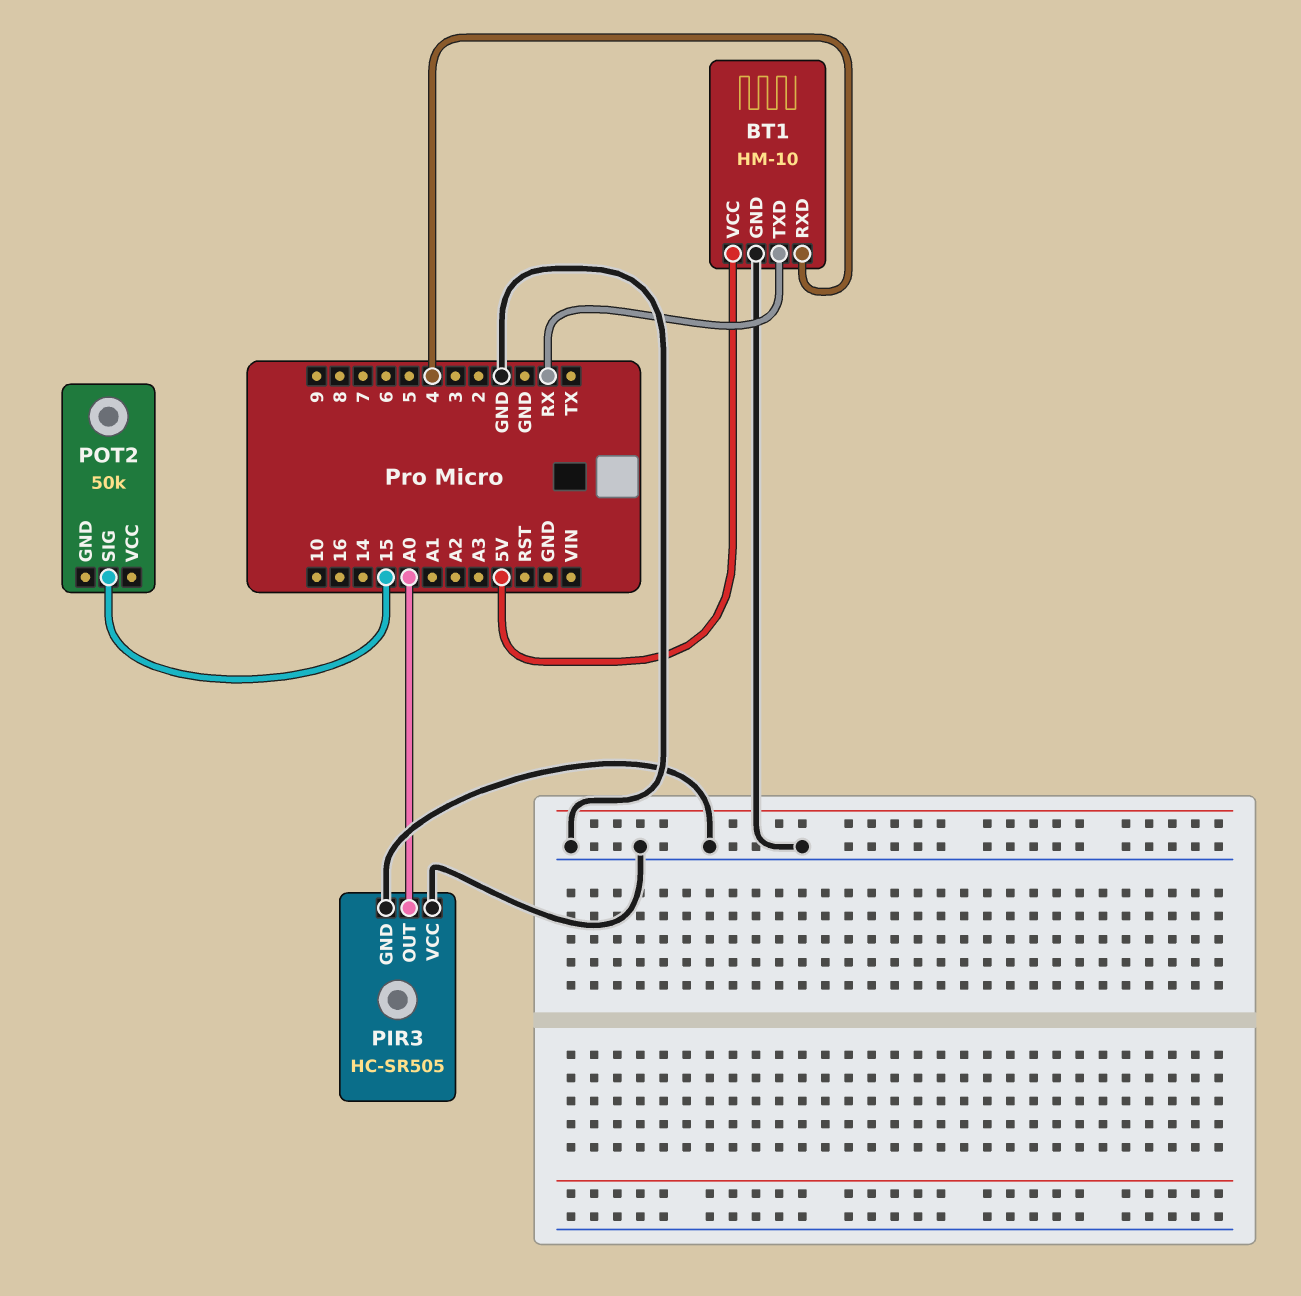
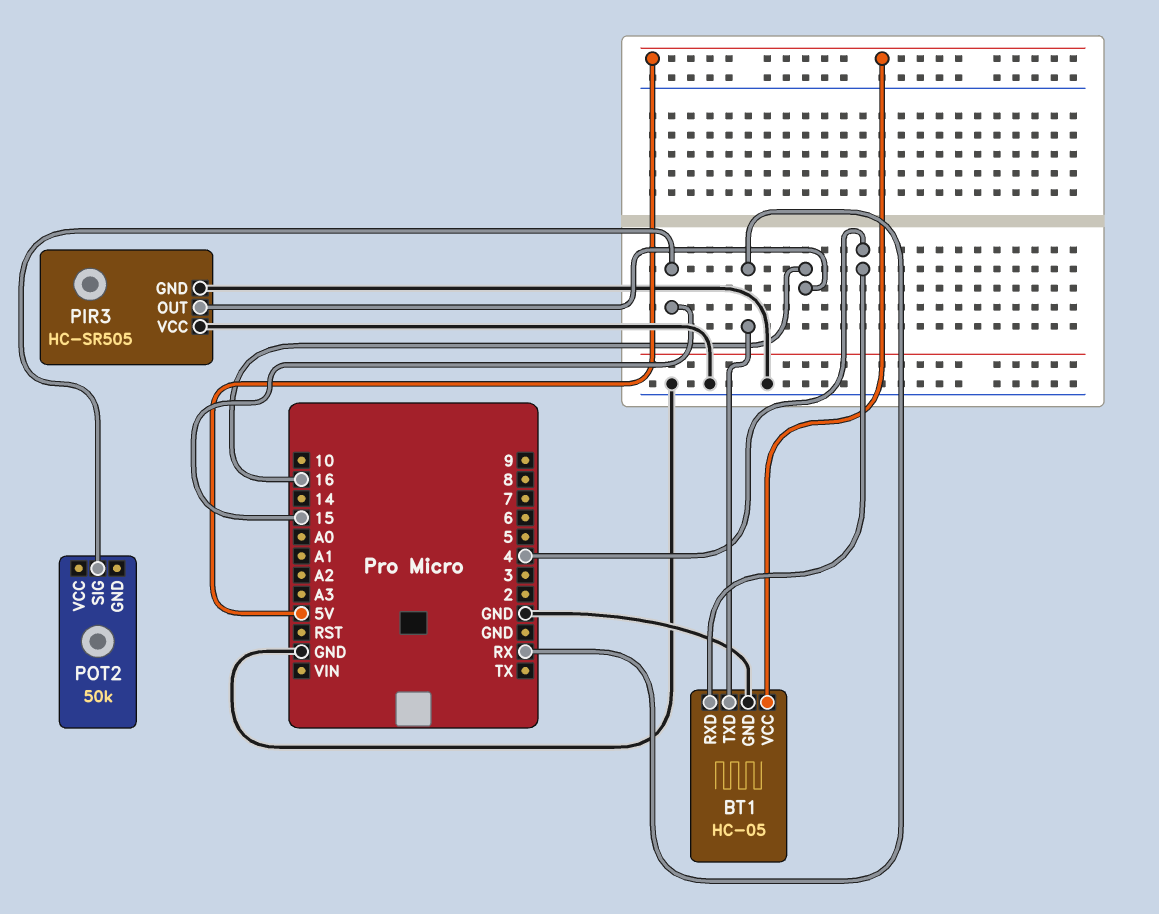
BT1: HM-10 -> HC-05
PIR3 pin OUT: A0 -> 16

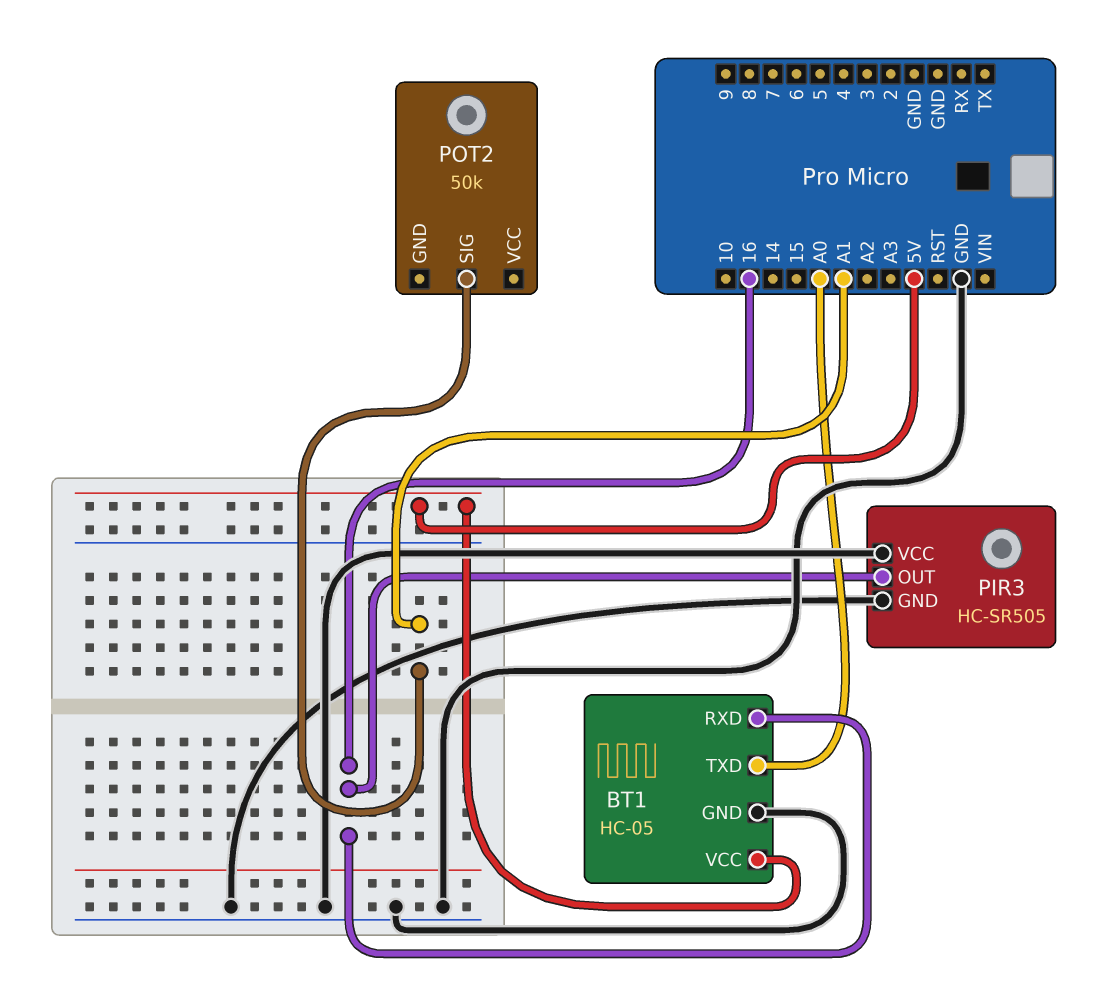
BT1 pin RXD: 4 -> 16
BT1 pin TXD: RX -> A0
POT2 pin SIG: 15 -> A1

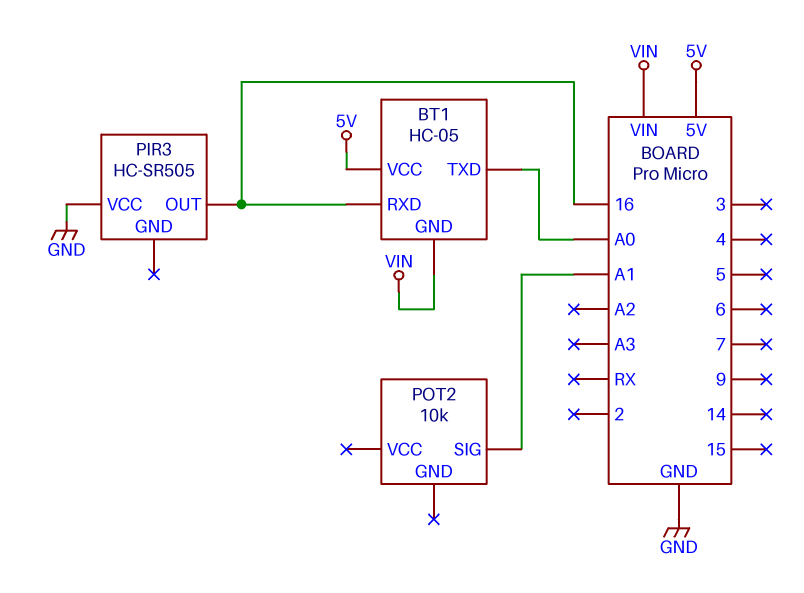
BT1 pin GND: GND -> VIN
PIR3 pin GND: GND -> none
POT2: 50k -> 10k

